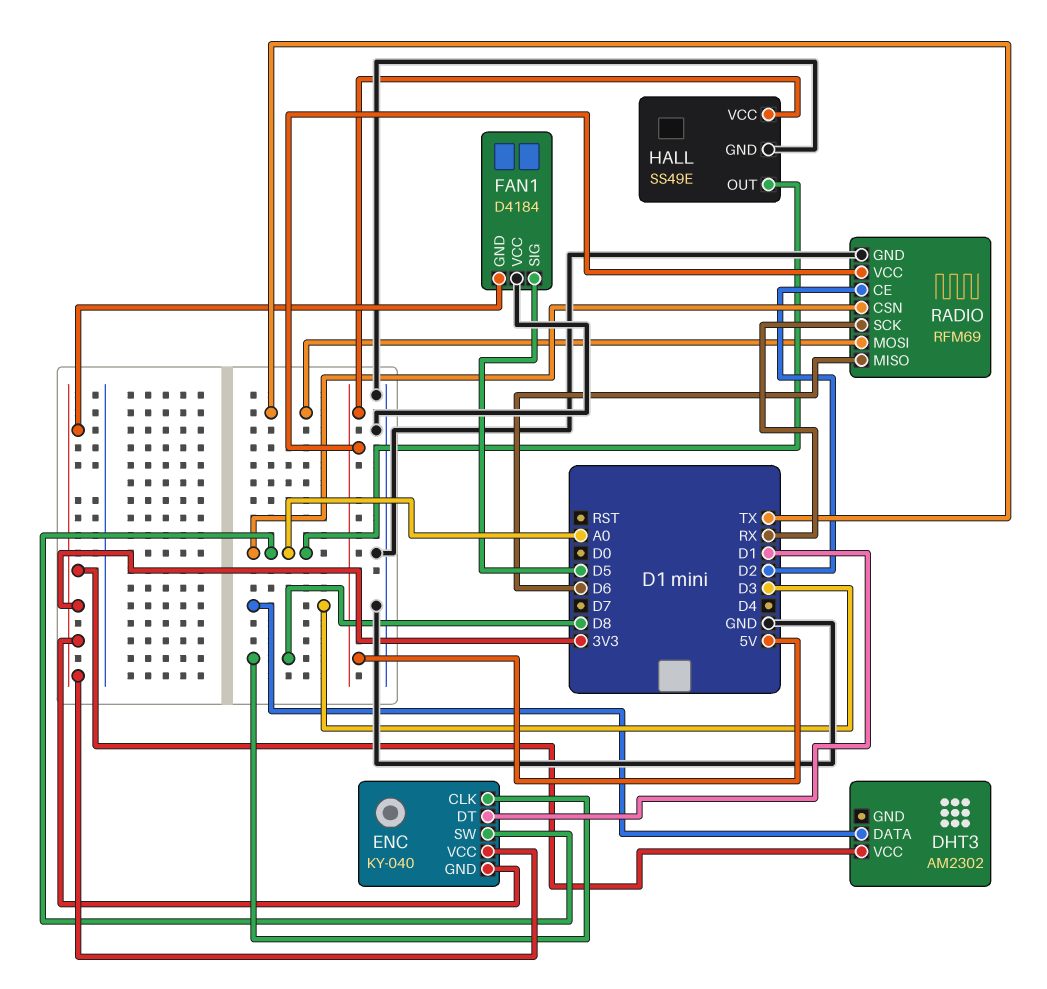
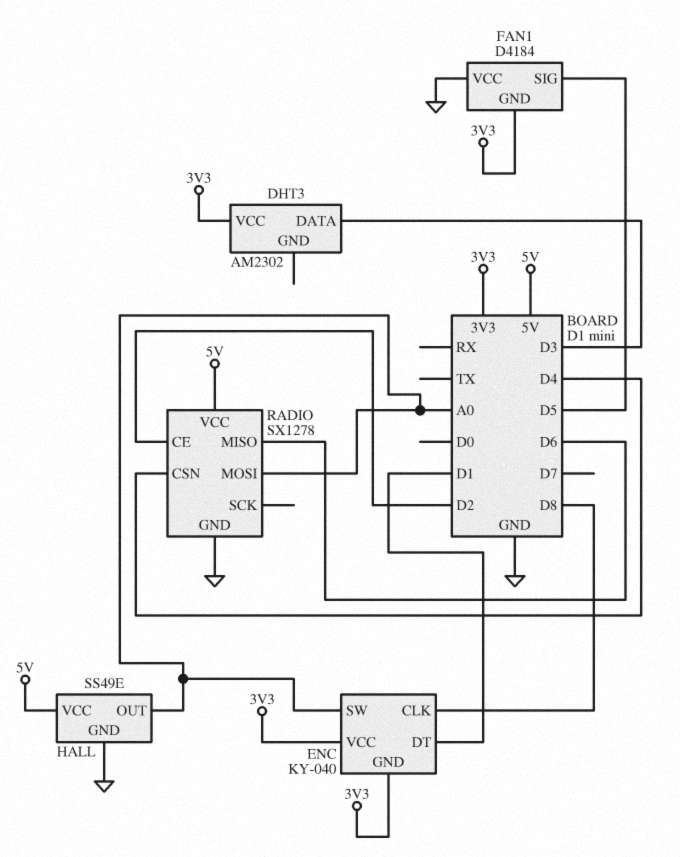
RADIO: RFM69 -> SX1278
RADIO pin CSN: A0 -> D4
RADIO pin MOSI: TX -> A0
RADIO pin SCK: RX -> none

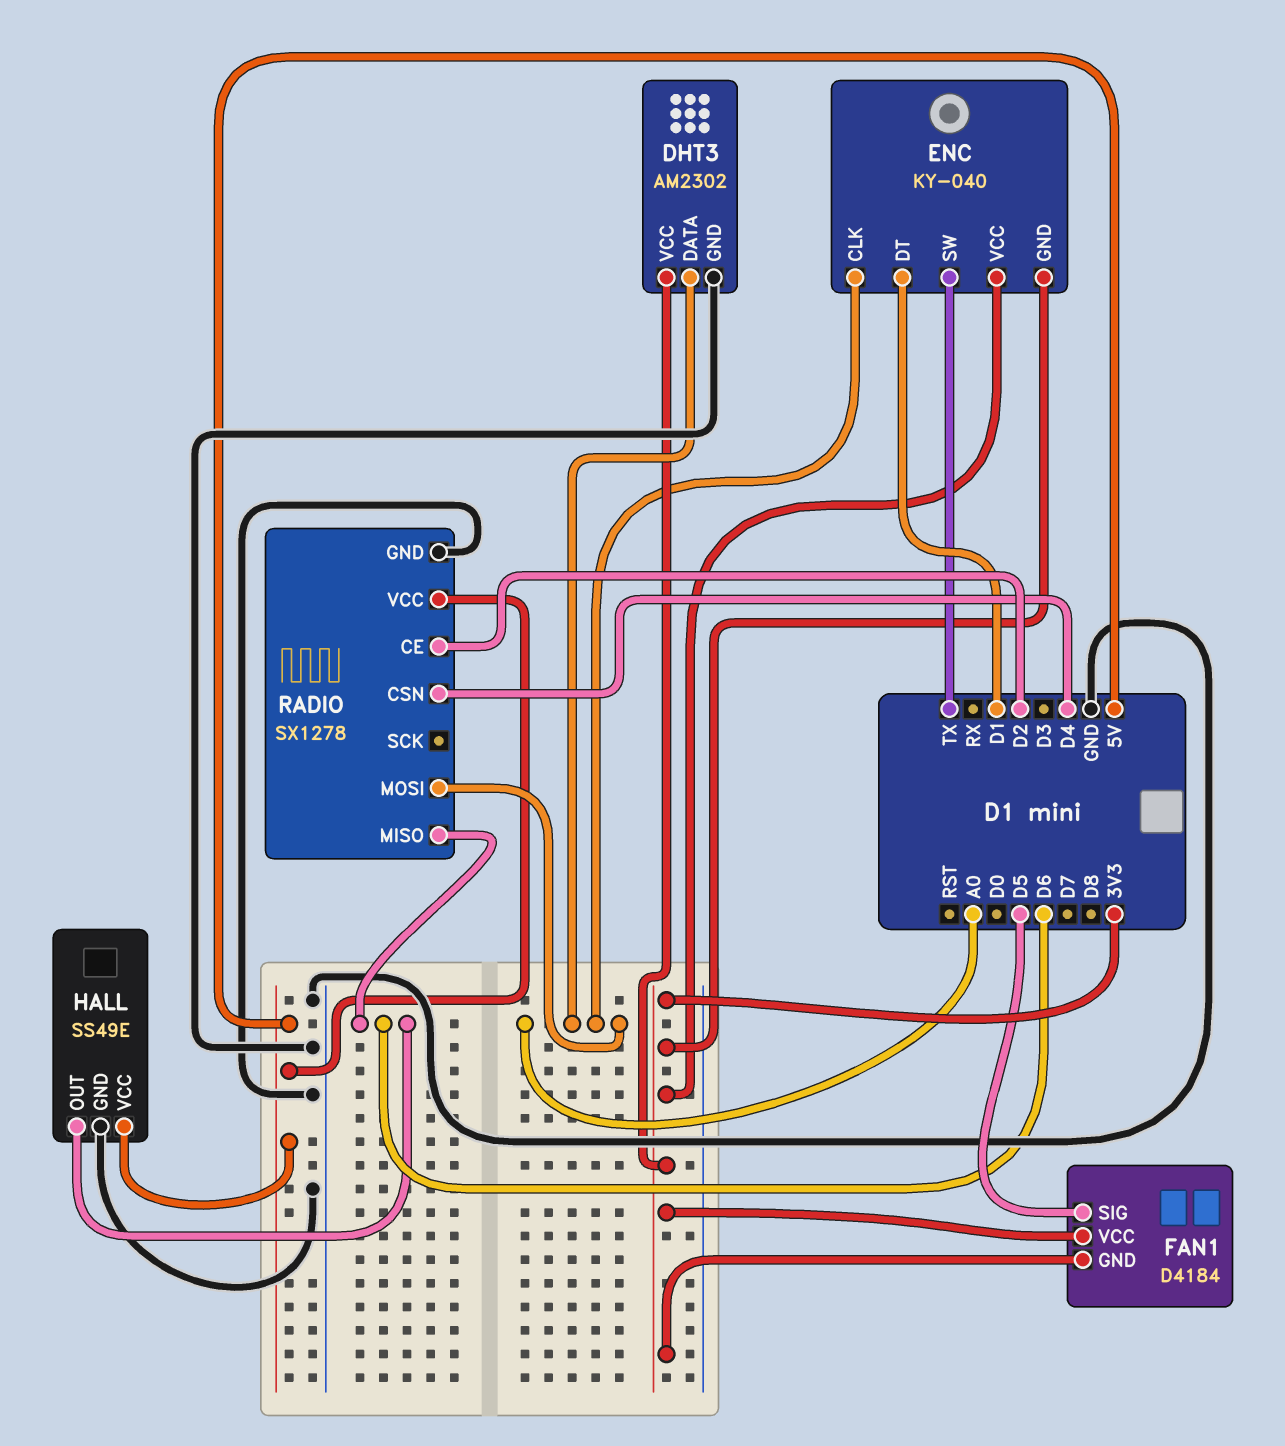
DHT3 pin DATA: D3 -> A0
DHT3 pin GND: none -> GND
ENC pin CLK: D8 -> A0
ENC pin SW: A0 -> TX
FAN1 pin VCC: GND -> 3V3
HALL pin OUT: A0 -> D6

